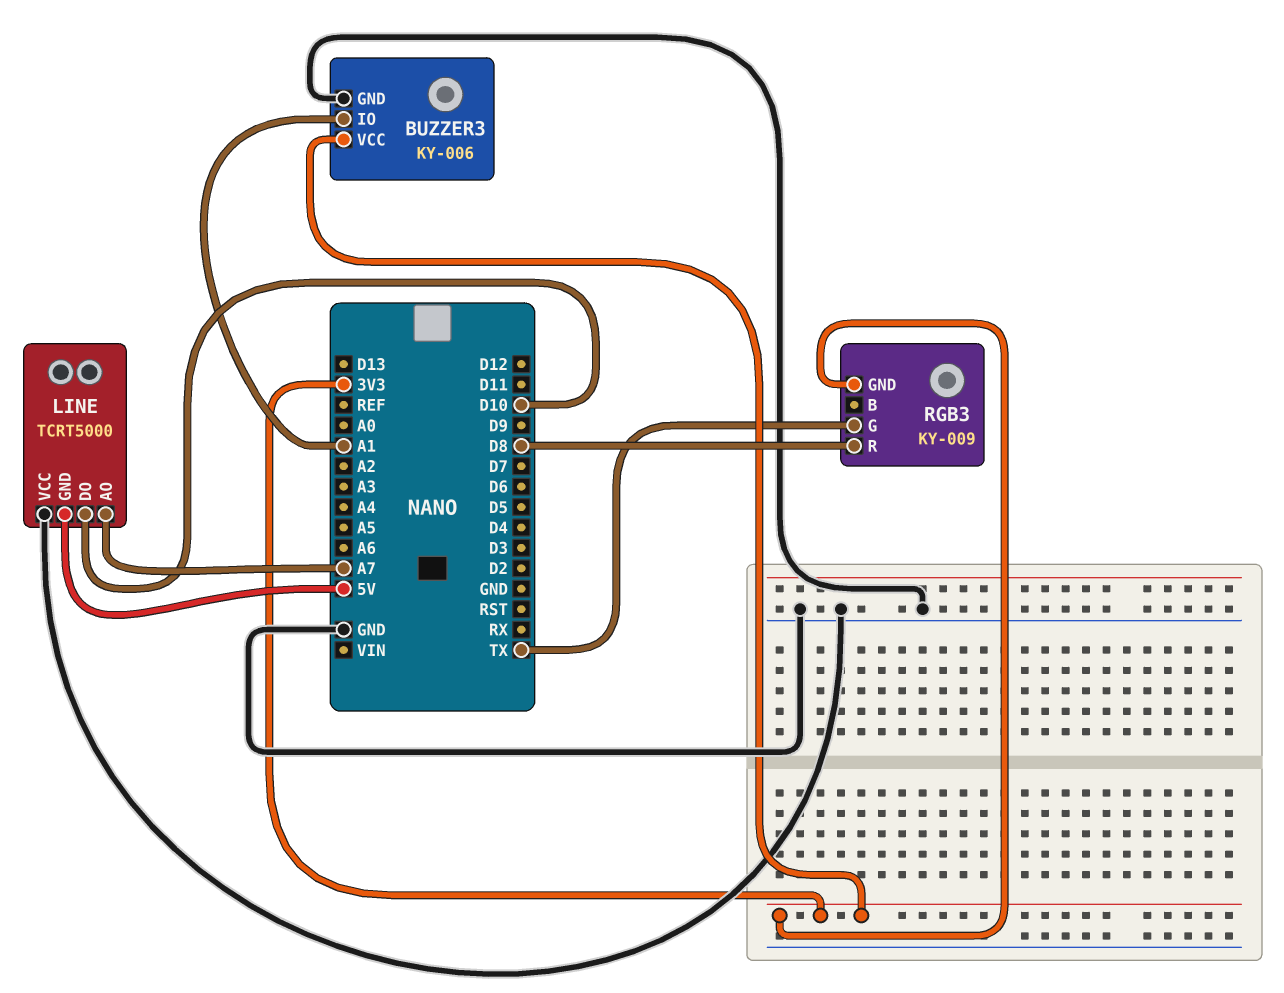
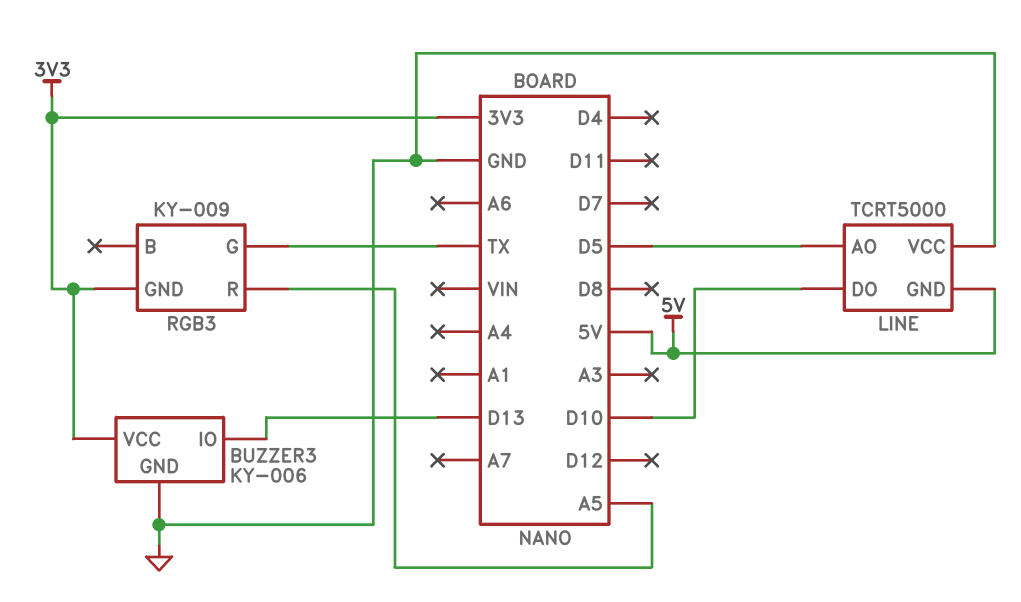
BUZZER3 pin IO: A1 -> D13
LINE pin AO: A7 -> D5
RGB3 pin R: D8 -> A5

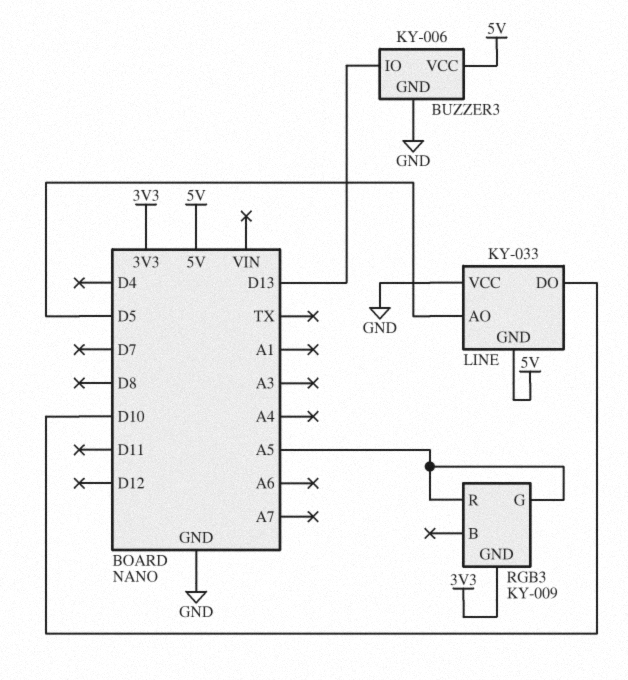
BUZZER3 pin VCC: 3V3 -> 5V
LINE: TCRT5000 -> KY-033
RGB3 pin G: TX -> A5

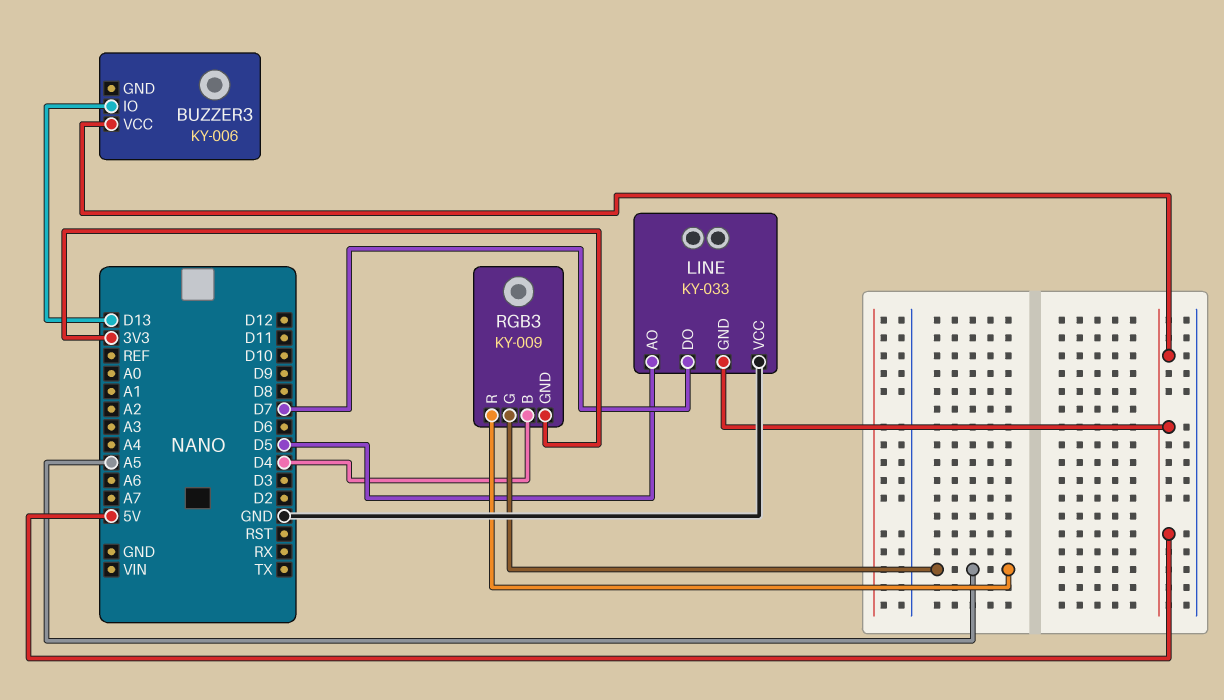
BUZZER3 pin GND: GND -> none
LINE pin DO: D10 -> D7
RGB3 pin B: none -> D4

